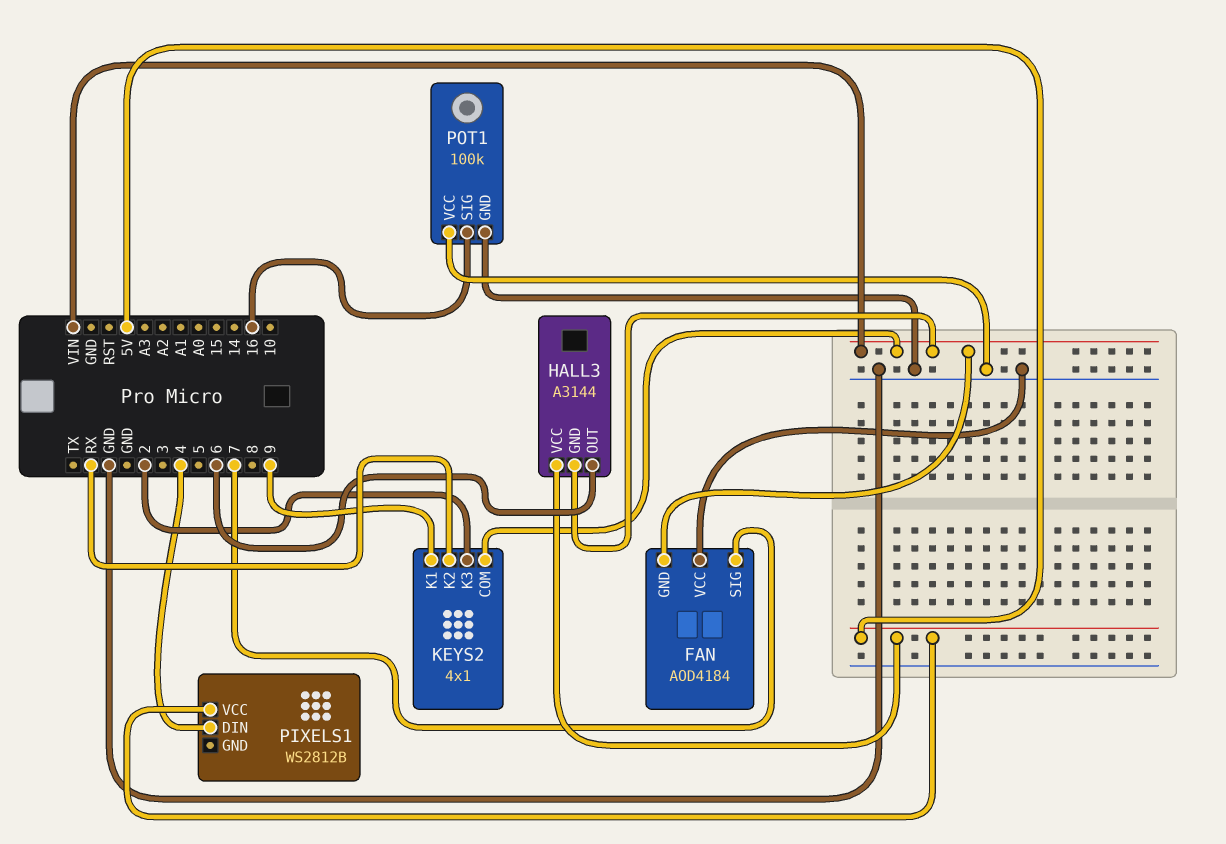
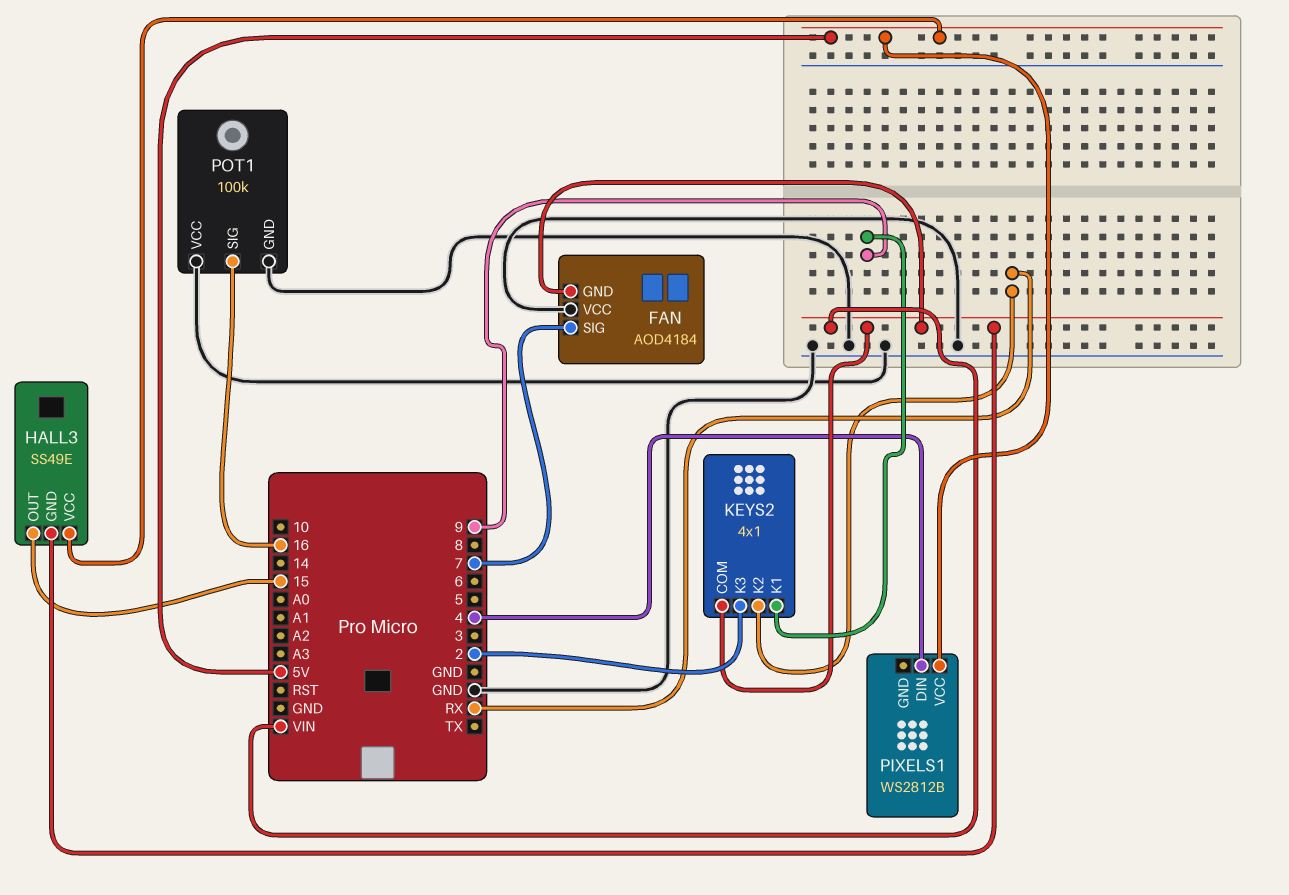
HALL3: A3144 -> SS49E
HALL3 pin OUT: 6 -> 15

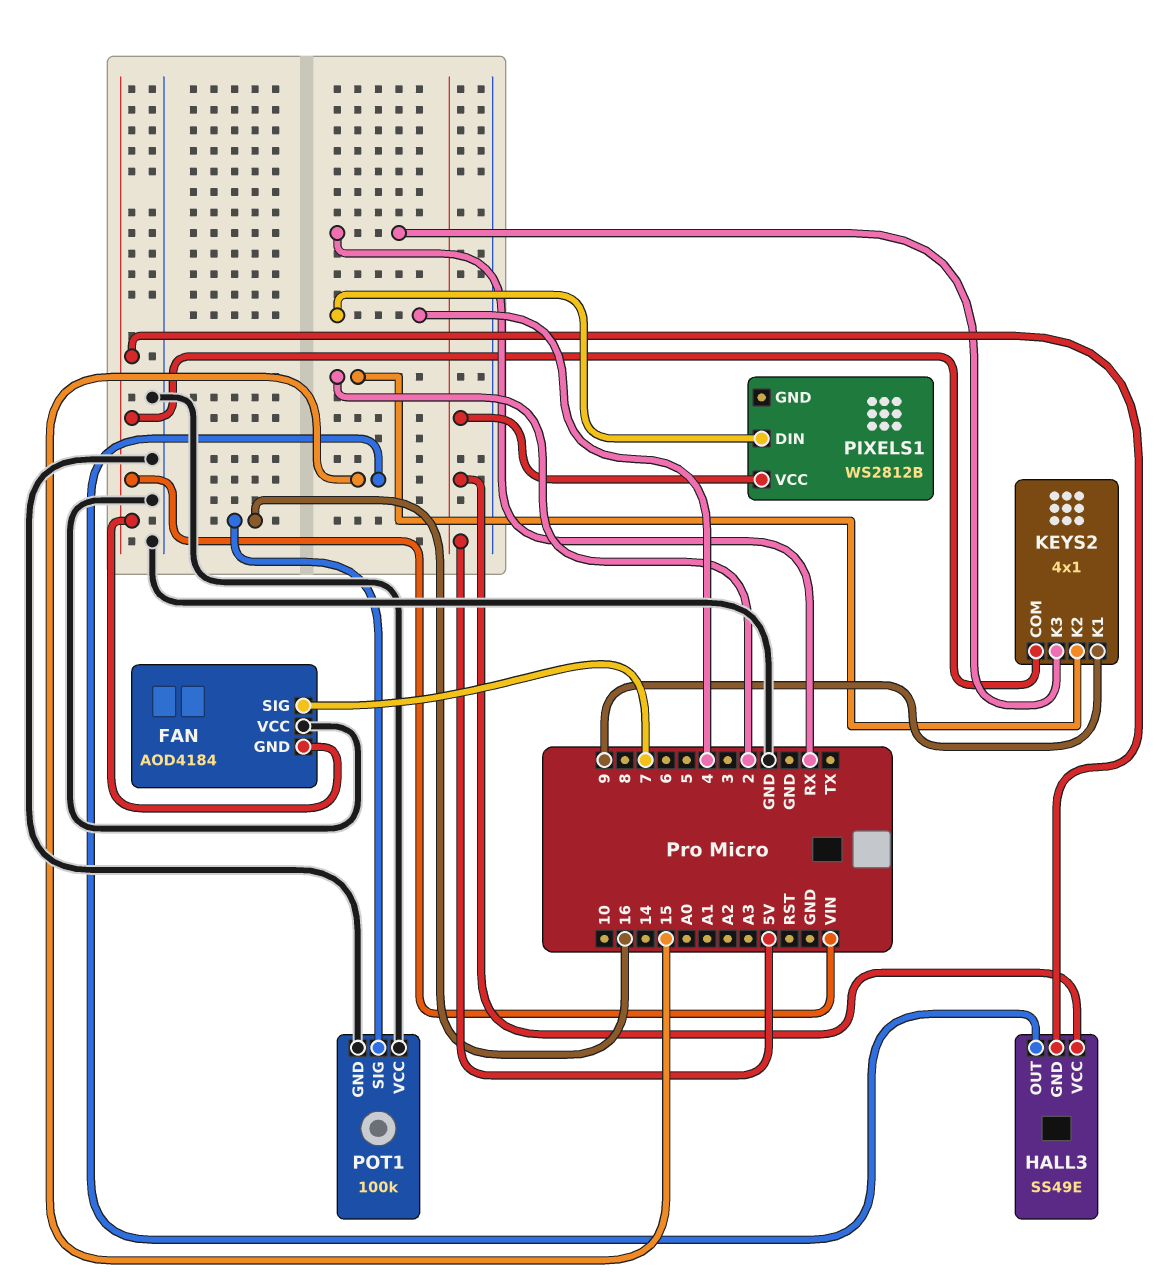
KEYS2 pin K2: RX -> 2
KEYS2 pin K3: 2 -> RX

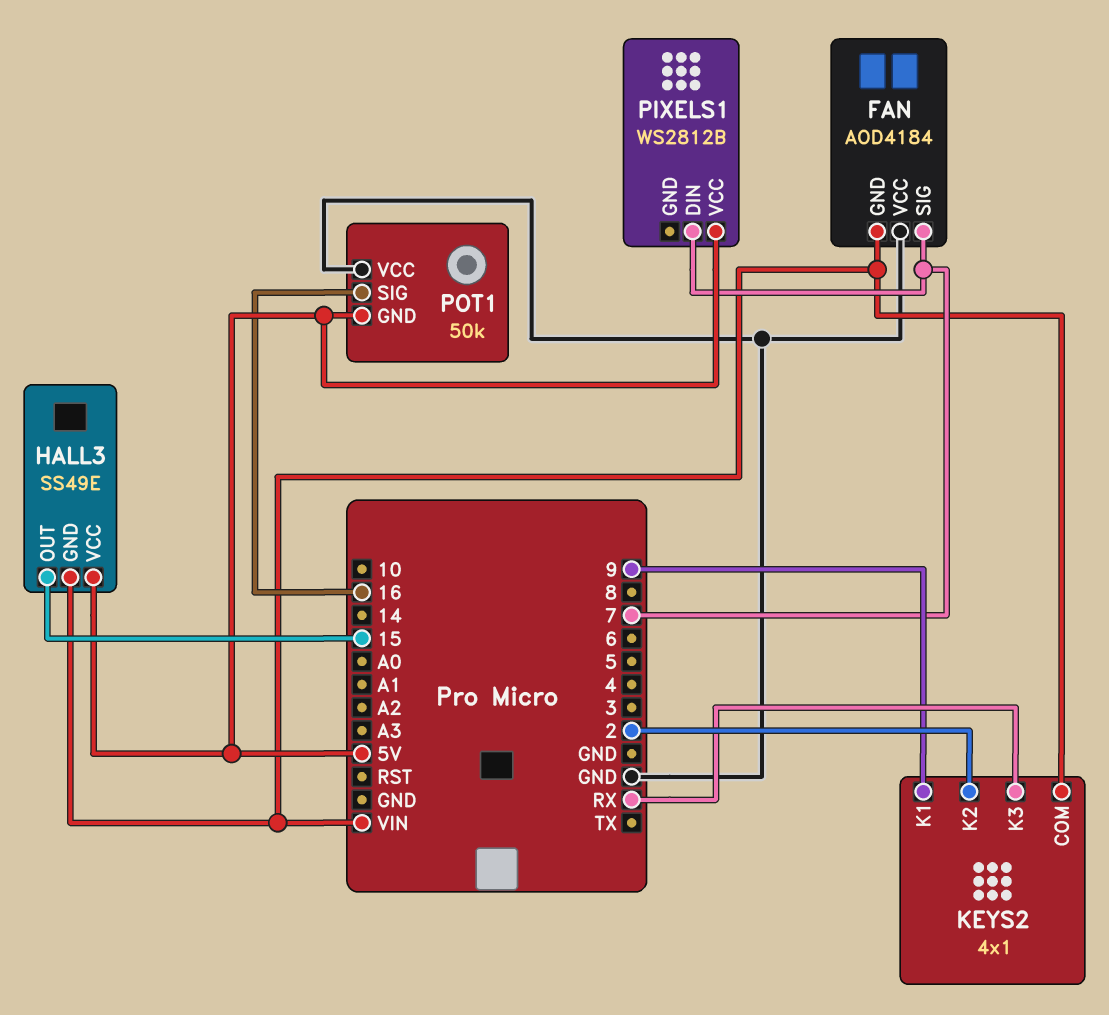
PIXELS1 pin DIN: 4 -> 7
POT1: 100k -> 50k
POT1 pin GND: GND -> 5V

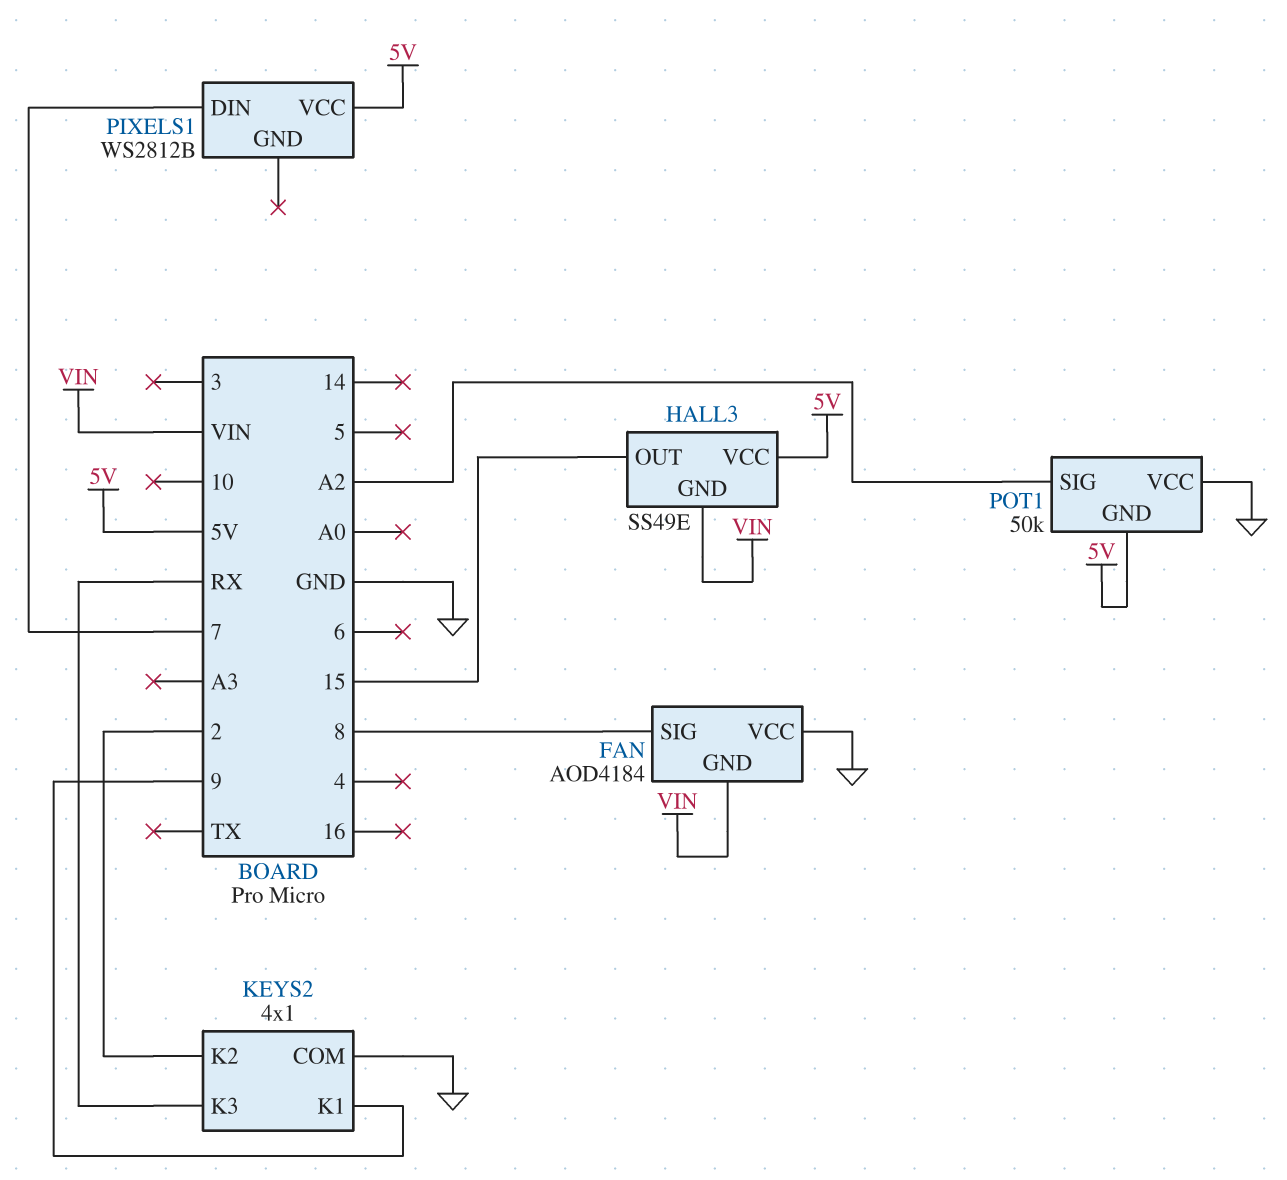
FAN pin SIG: 7 -> 8
KEYS2 pin COM: VIN -> GND
POT1 pin SIG: 16 -> A2

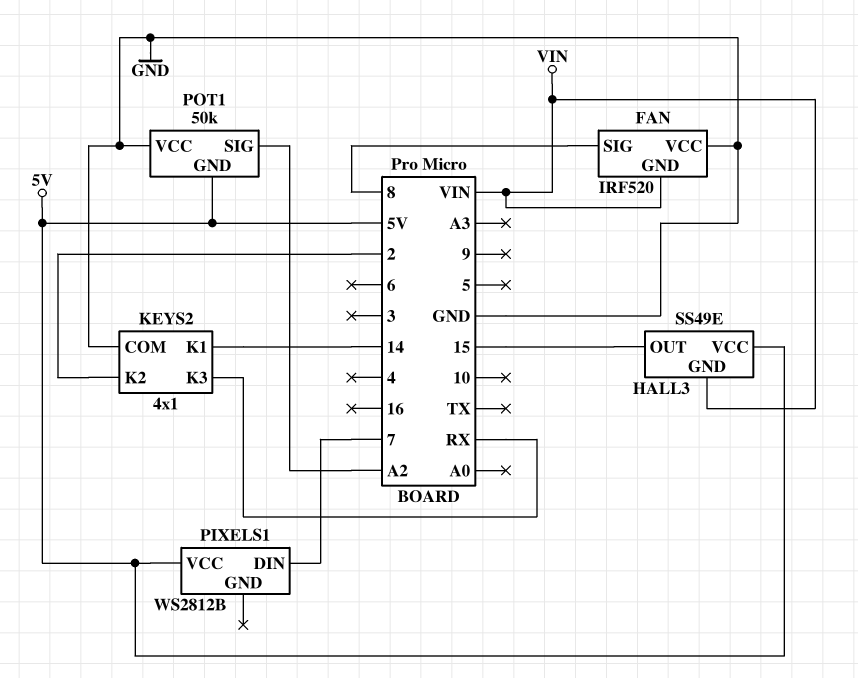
FAN: AOD4184 -> IRF520
KEYS2 pin K1: 9 -> 14

